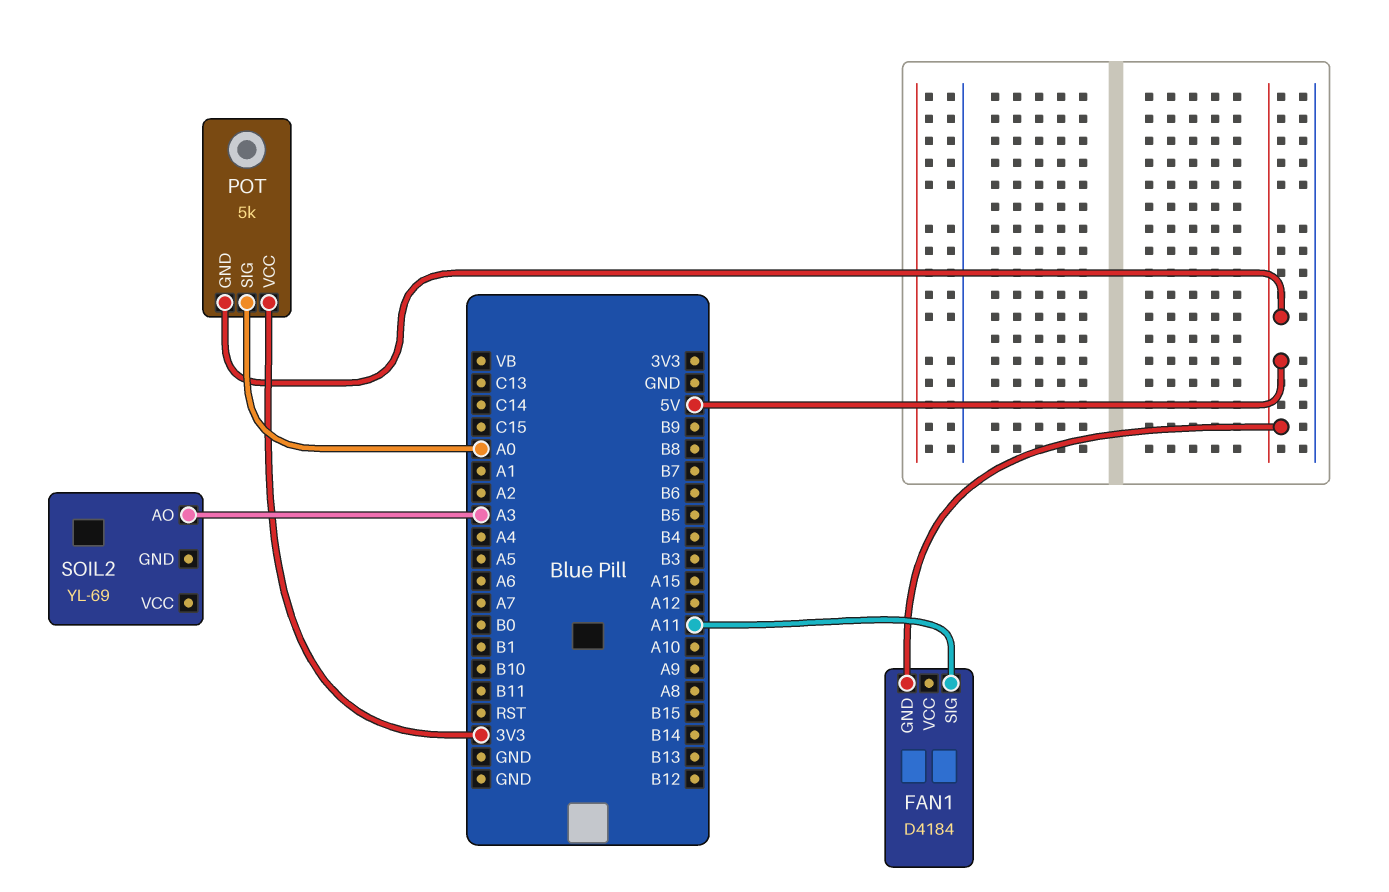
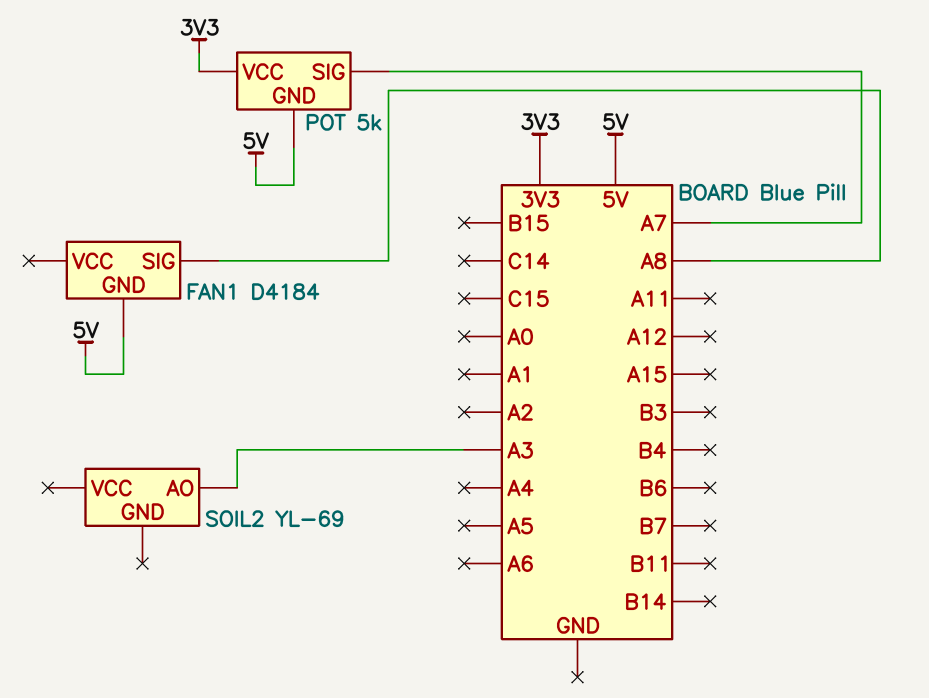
FAN1 pin SIG: A11 -> A8
POT pin SIG: A0 -> A7

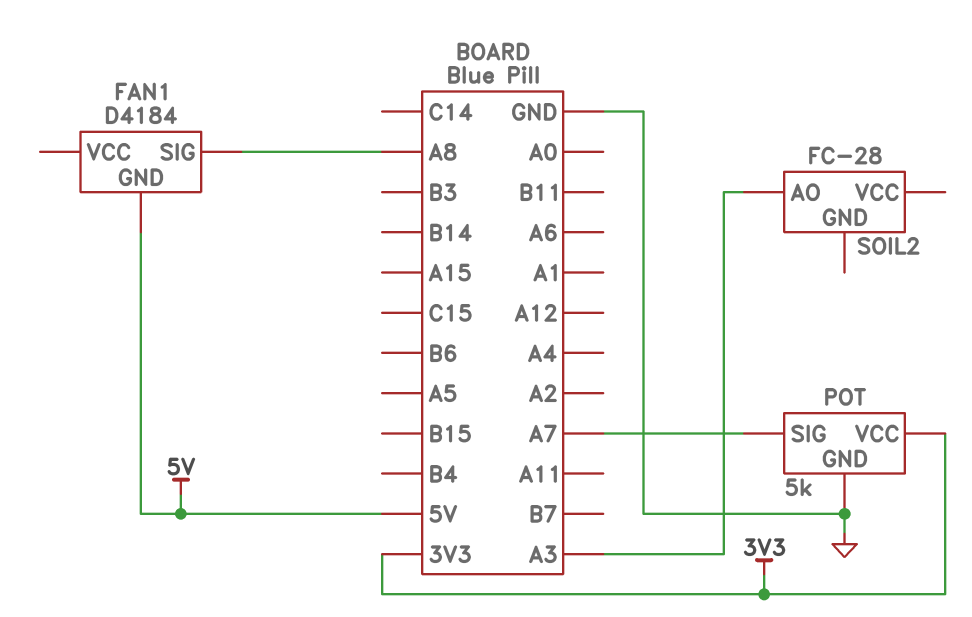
POT pin GND: 5V -> GND
SOIL2: YL-69 -> FC-28

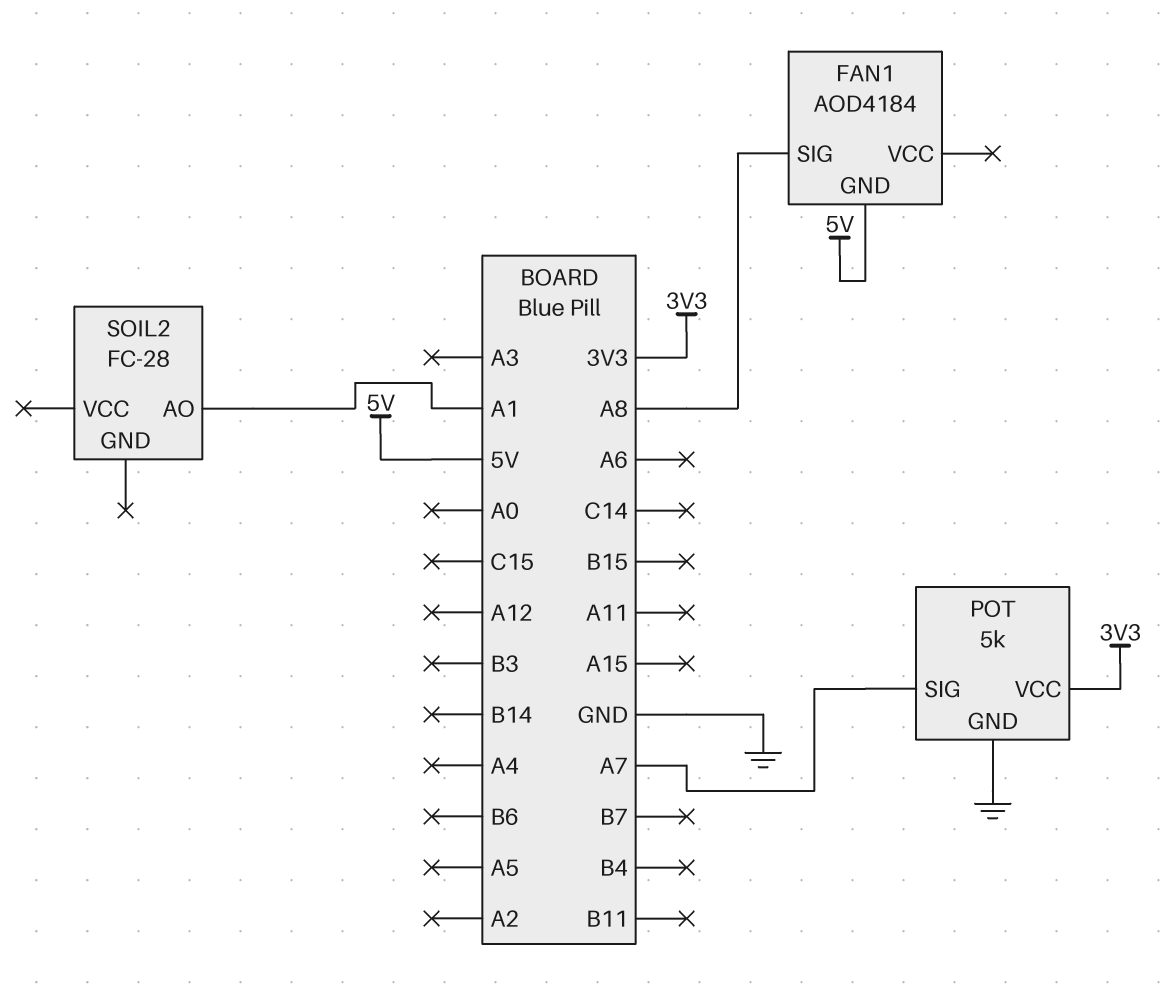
FAN1: D4184 -> AOD4184
SOIL2 pin AO: A3 -> A1

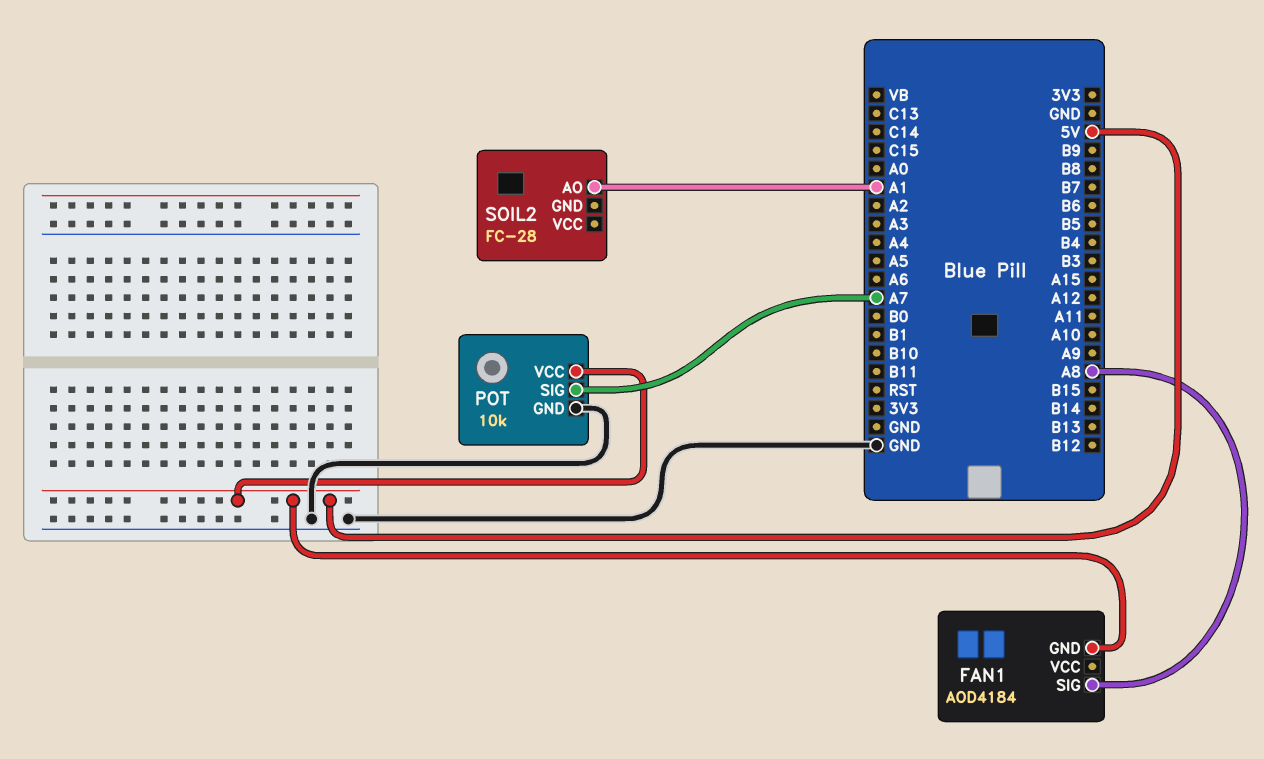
POT: 5k -> 10k
POT pin VCC: 3V3 -> 5V

